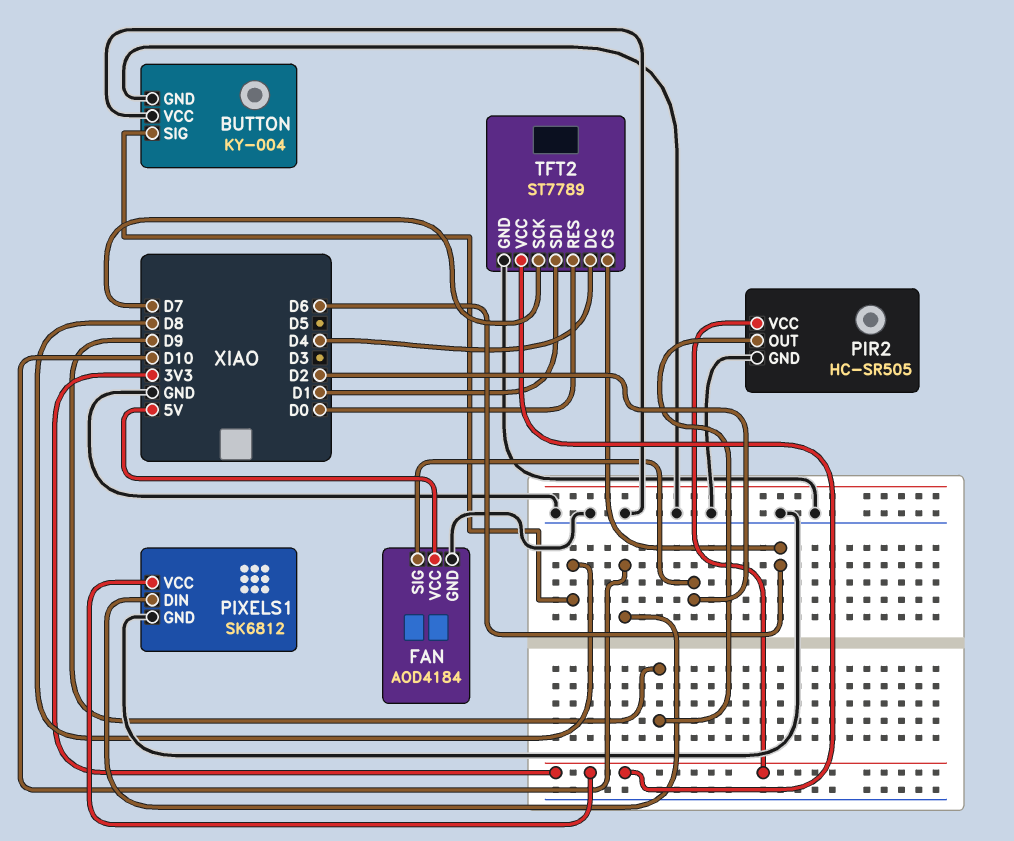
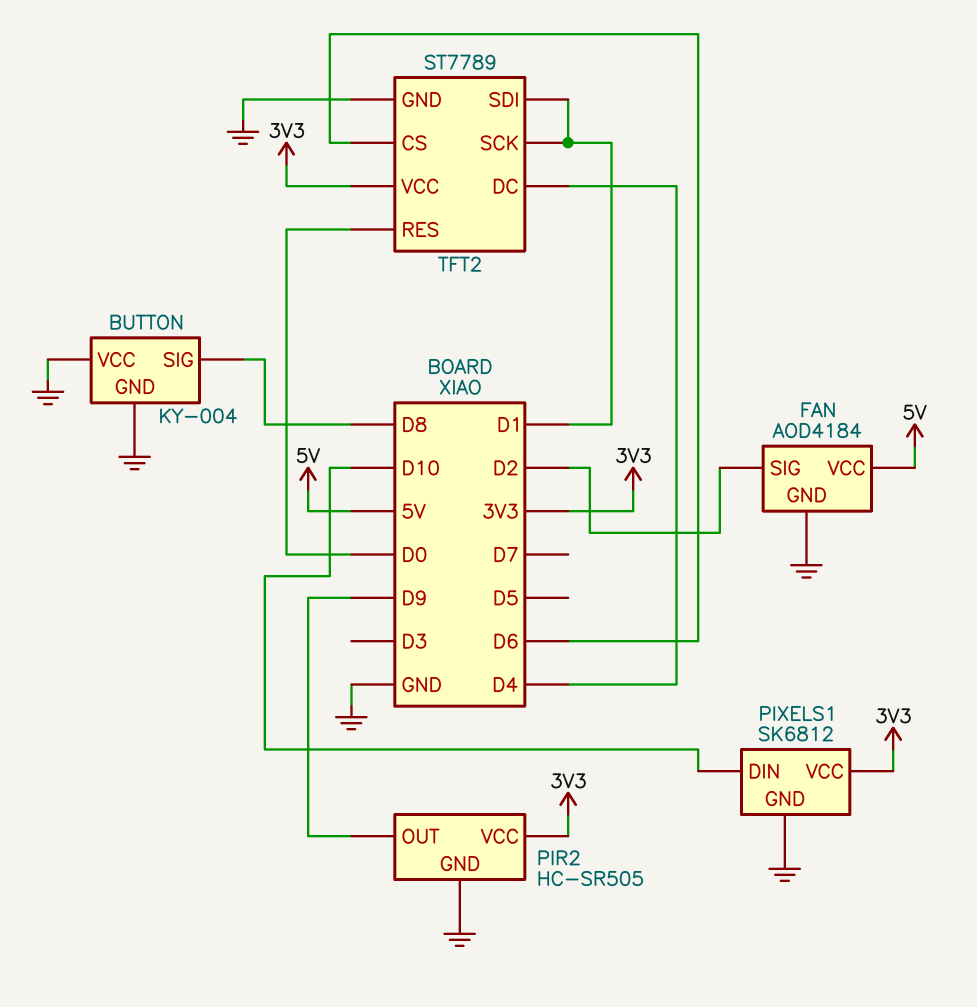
TFT2 pin SCK: D7 -> D1

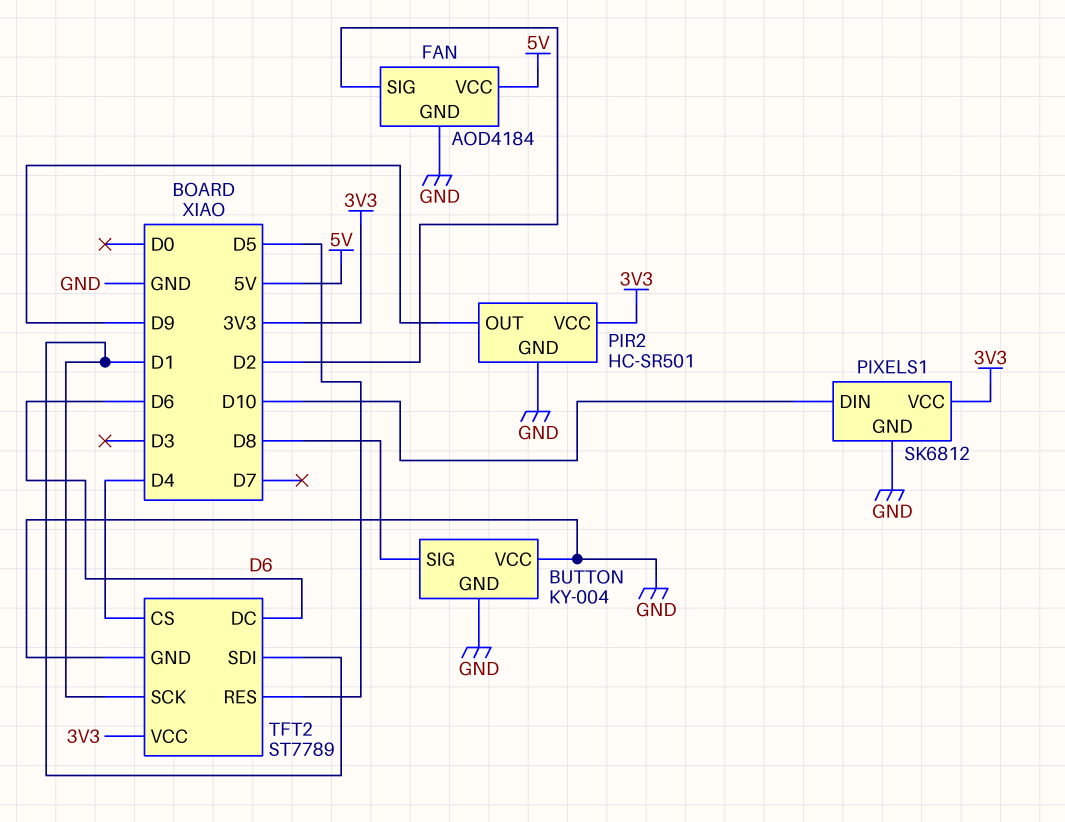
PIR2: HC-SR505 -> HC-SR501
TFT2 pin CS: D6 -> D4
TFT2 pin DC: D4 -> D6
TFT2 pin RES: D0 -> D5

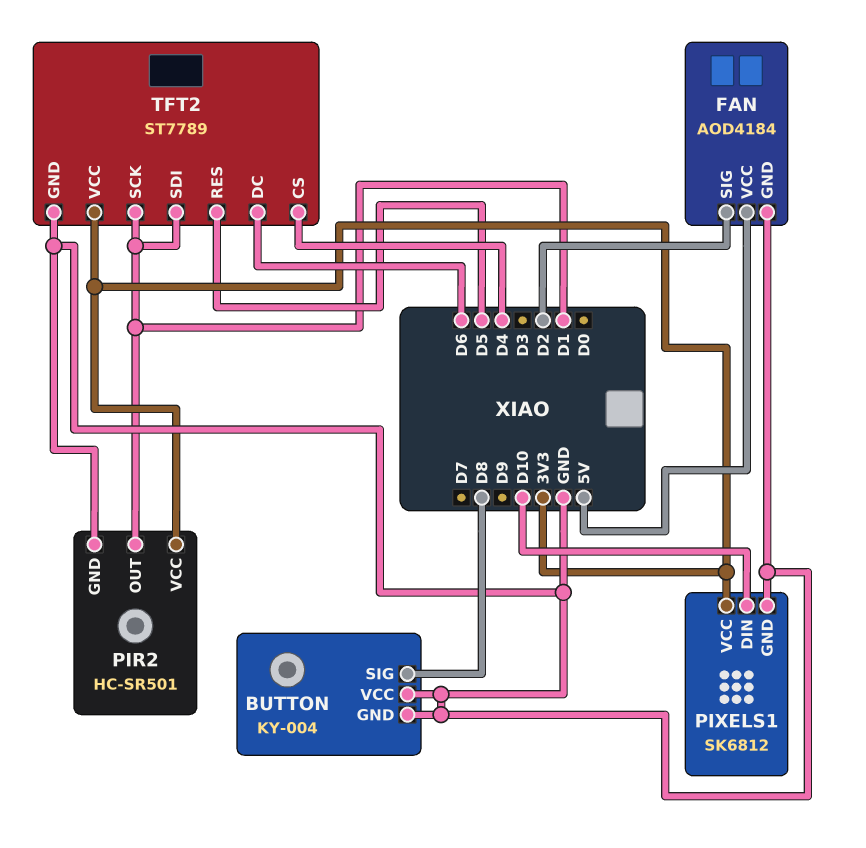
PIR2 pin OUT: D9 -> D1

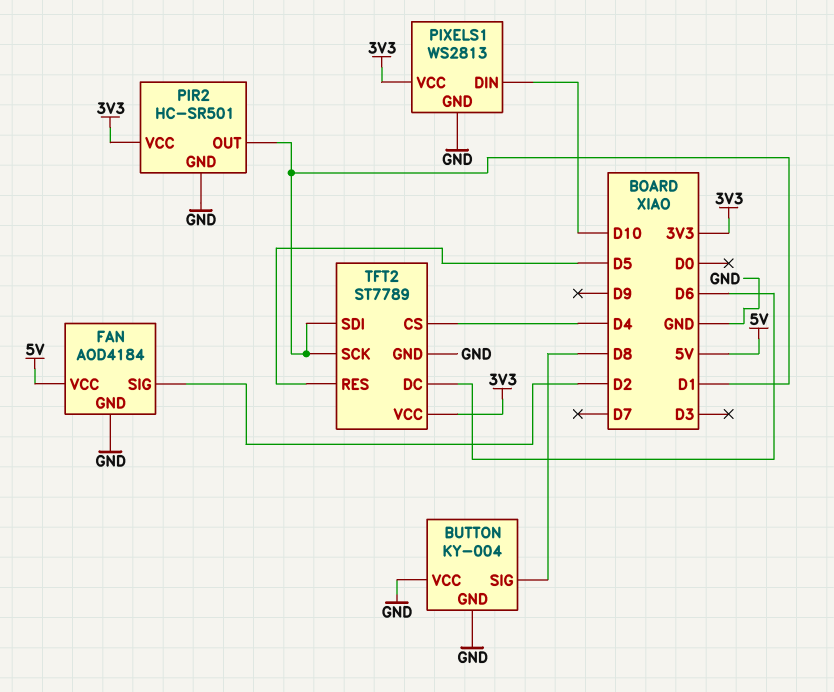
PIXELS1: SK6812 -> WS2813

